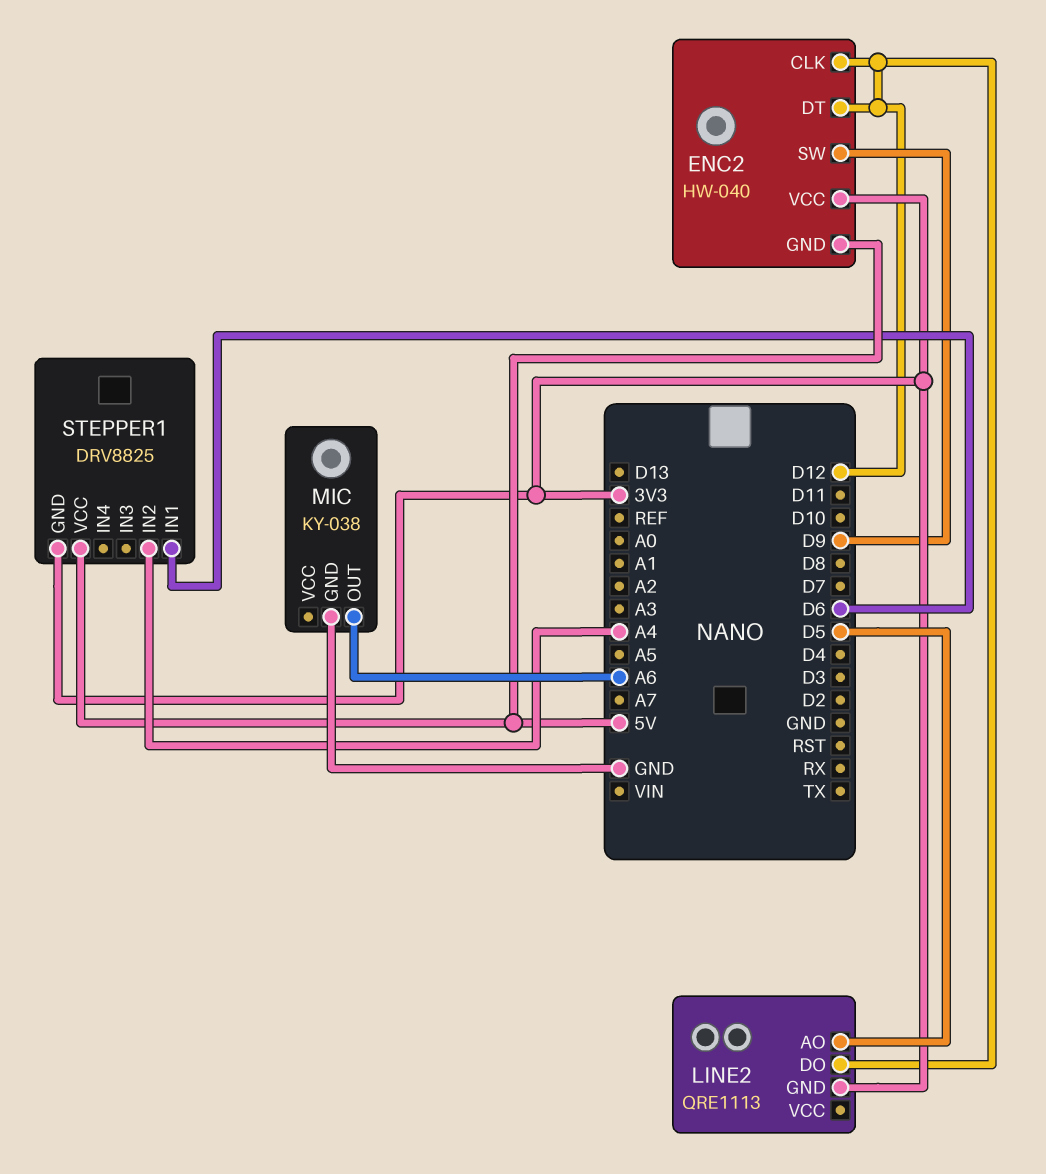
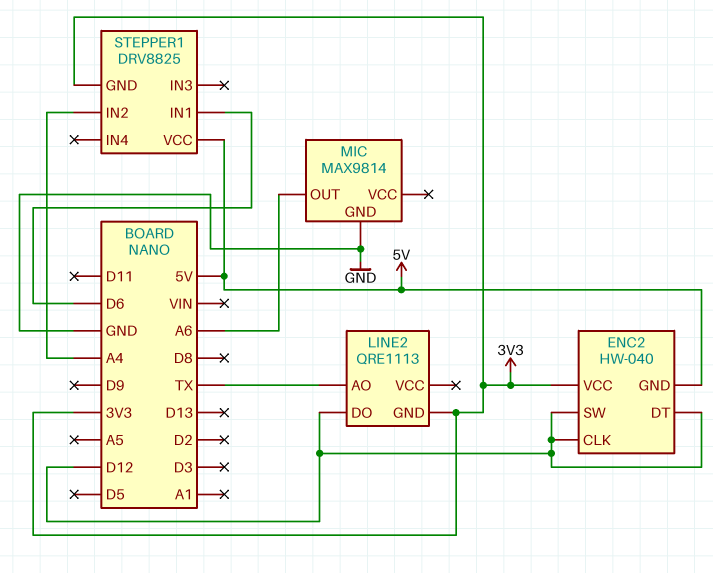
ENC2 pin SW: D9 -> D12
LINE2 pin AO: D5 -> TX
MIC: KY-038 -> MAX9814

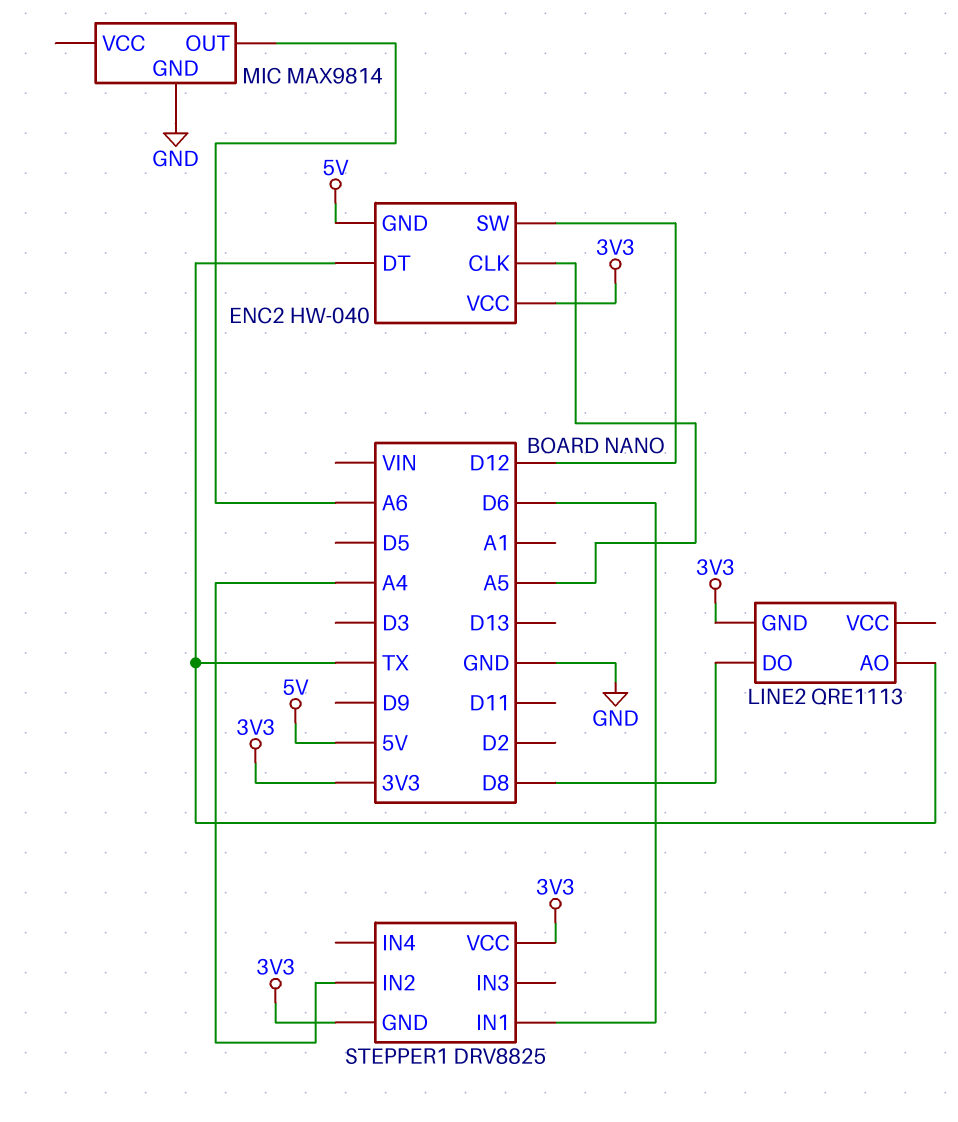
ENC2 pin CLK: D12 -> A5
ENC2 pin DT: D12 -> TX
LINE2 pin DO: D12 -> D8
STEPPER1 pin VCC: 5V -> 3V3

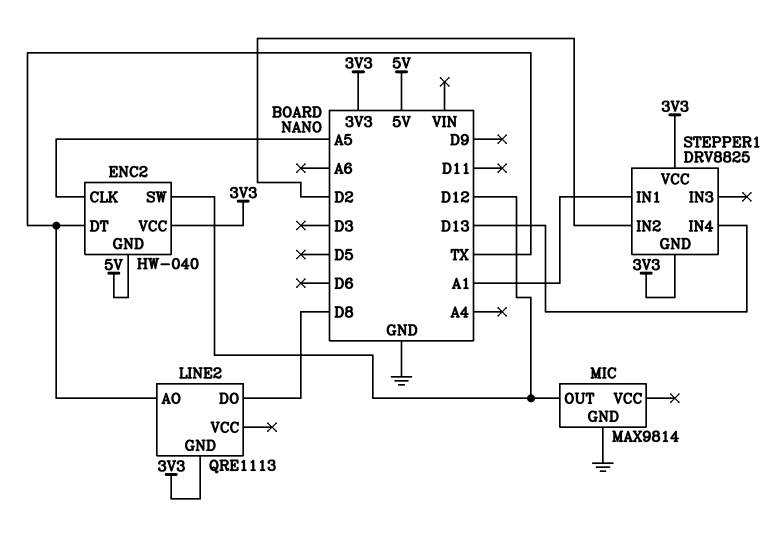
MIC pin OUT: A6 -> D12
STEPPER1 pin IN1: D6 -> A1
STEPPER1 pin IN2: A4 -> D2
STEPPER1 pin IN4: none -> D13

